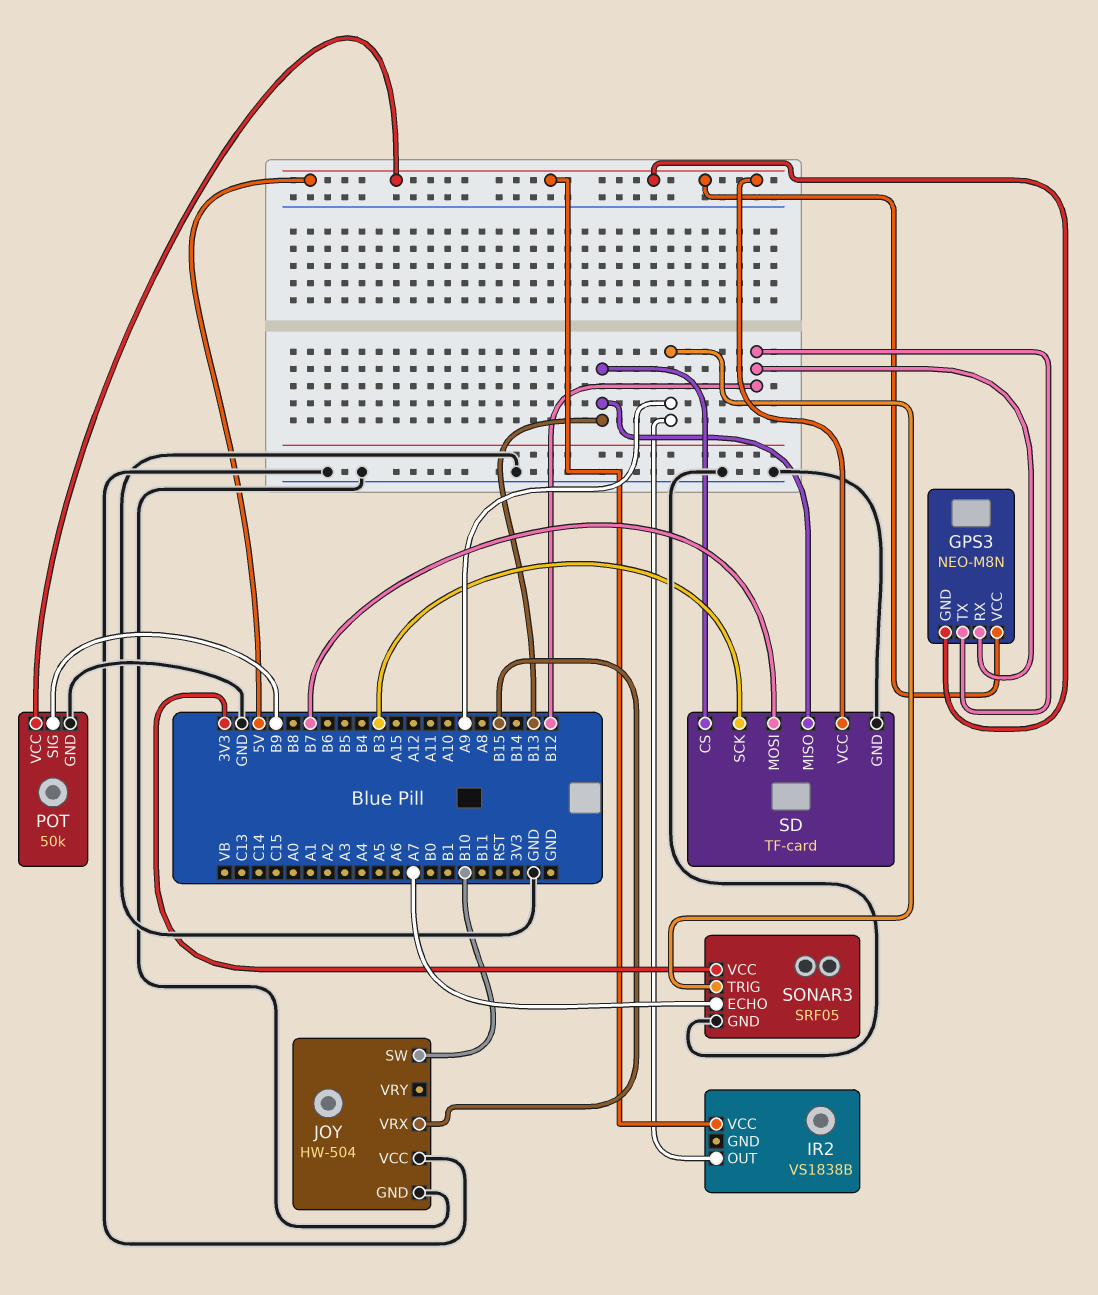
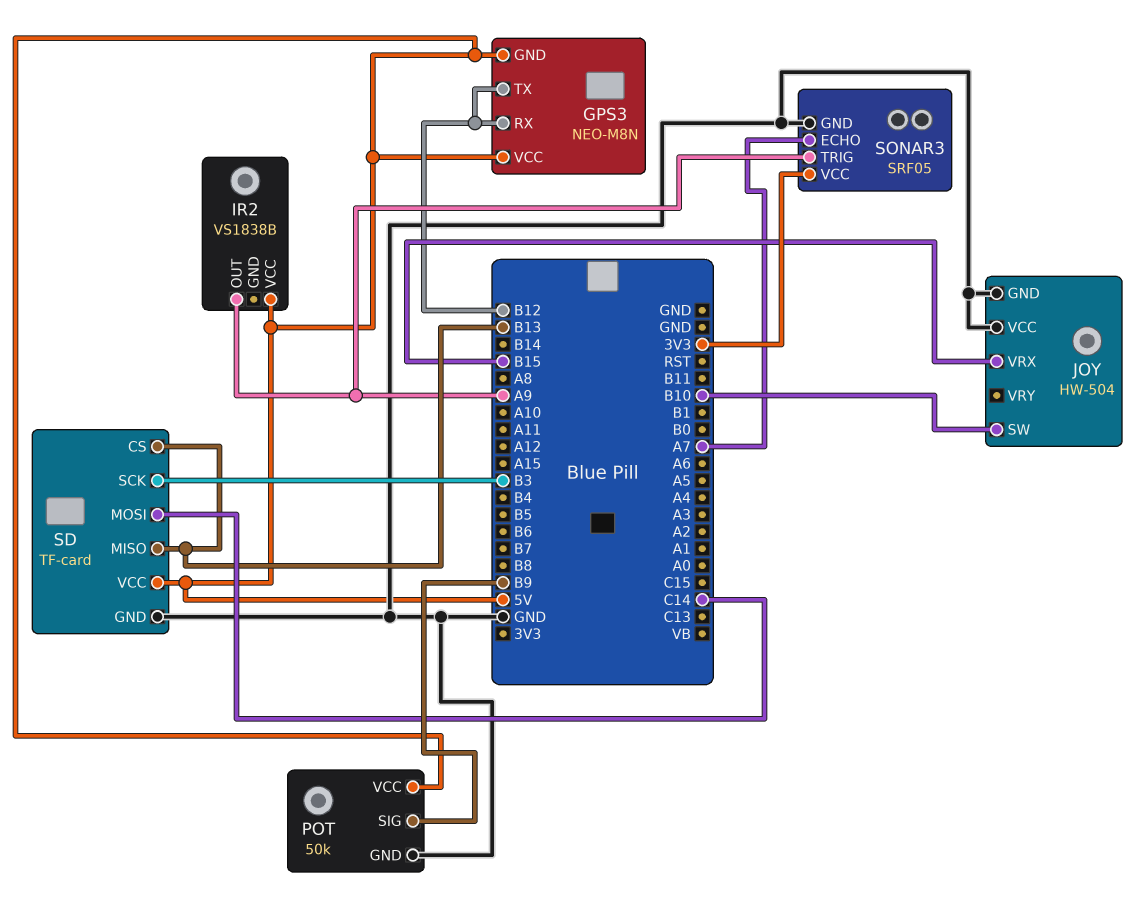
SD pin MOSI: B7 -> C14

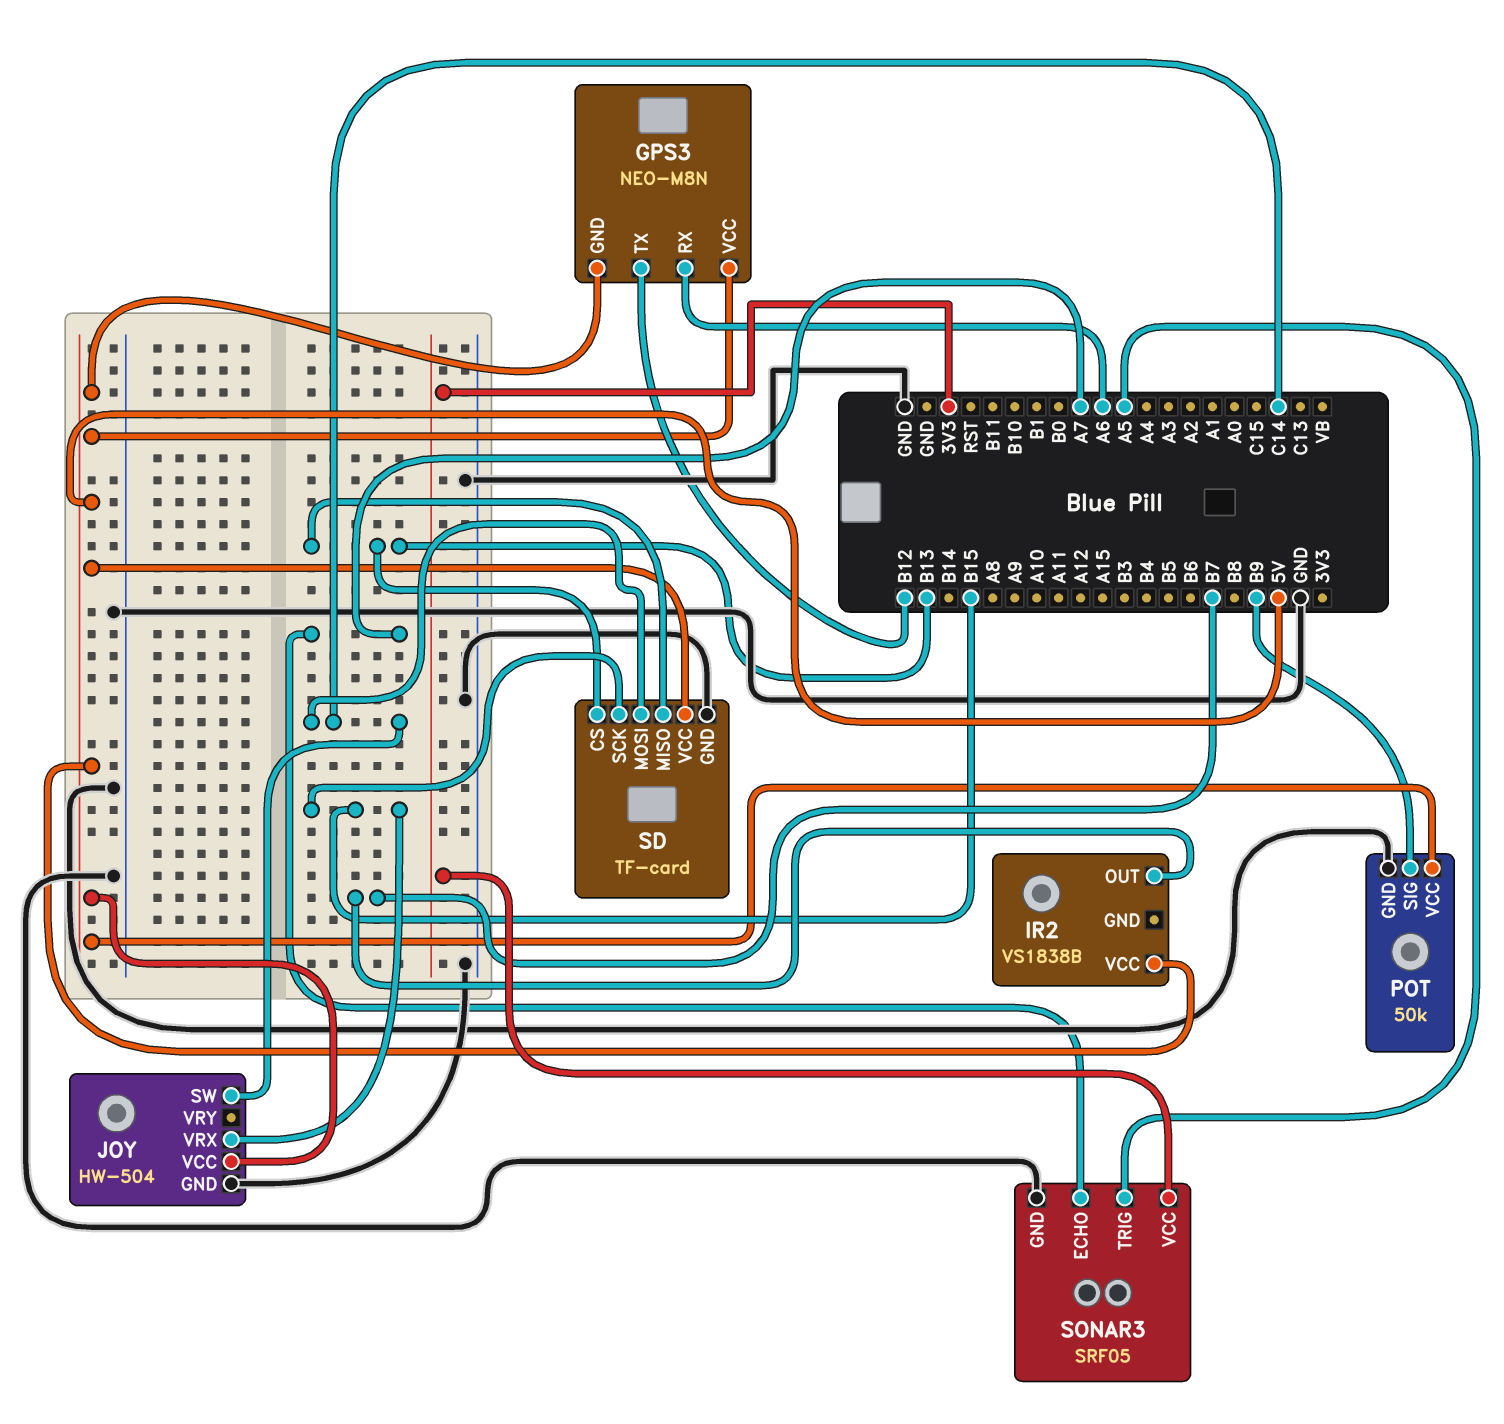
GPS3 pin RX: B12 -> A6
IR2 pin OUT: A9 -> B7
JOY pin SW: B10 -> C14
JOY pin VCC: GND -> 5V
SD pin SCK: B3 -> B15
SONAR3 pin TRIG: A9 -> A5

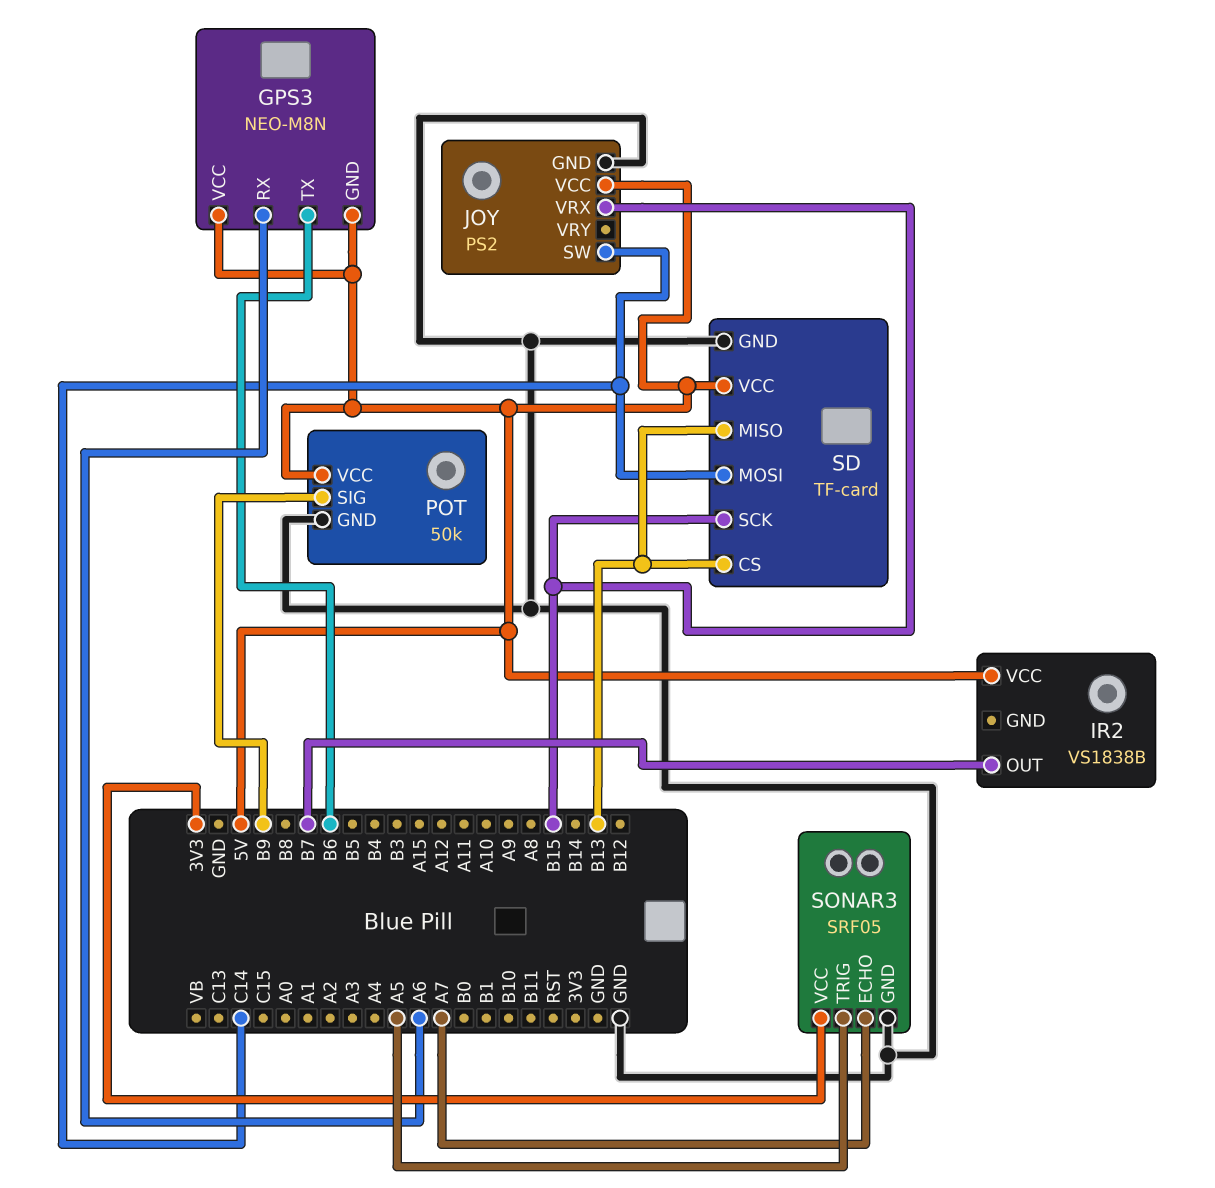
GPS3 pin TX: B12 -> B6
JOY: HW-504 -> PS2

